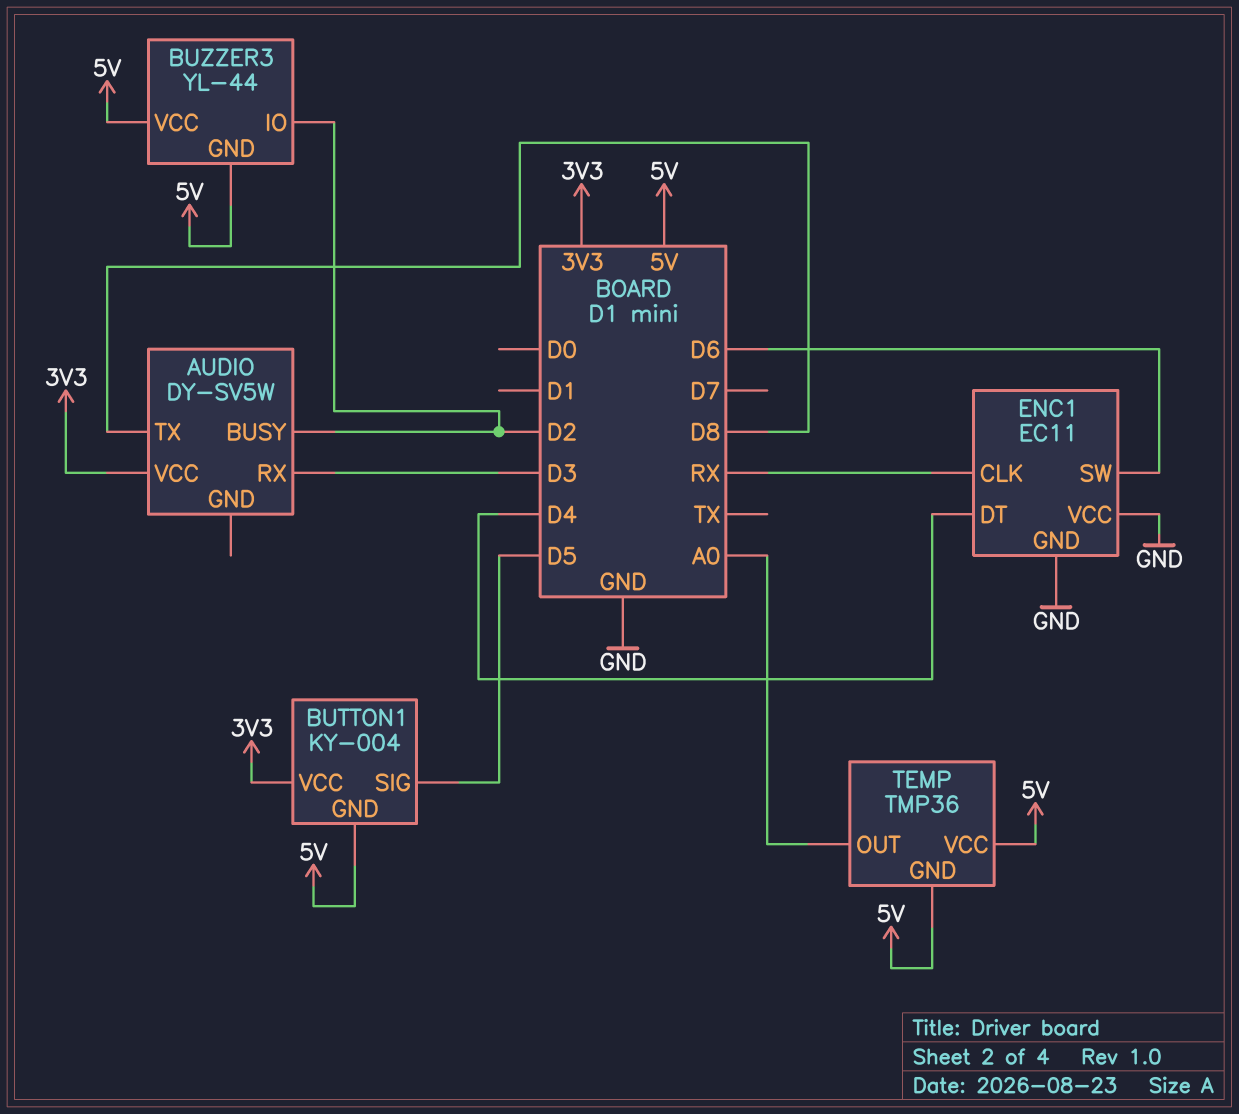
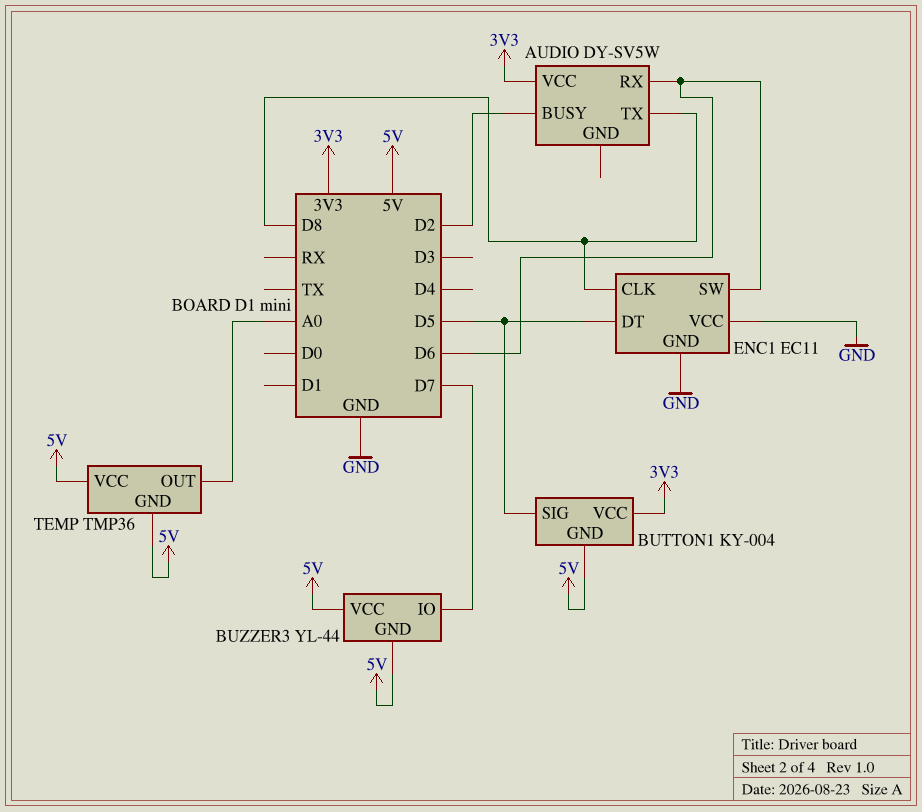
AUDIO pin RX: D3 -> D6
BUZZER3 pin IO: D2 -> D7
ENC1 pin CLK: RX -> D8
ENC1 pin DT: D4 -> D5

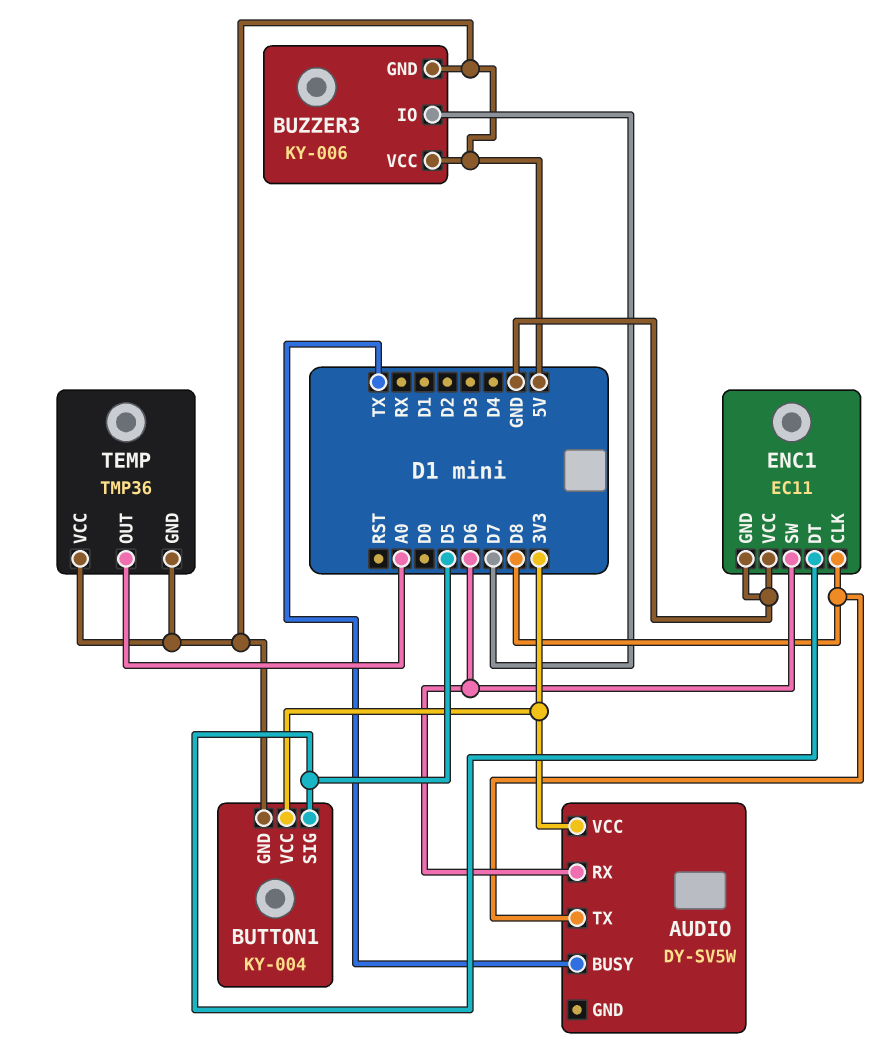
AUDIO pin BUSY: D2 -> TX
BUZZER3: YL-44 -> KY-006

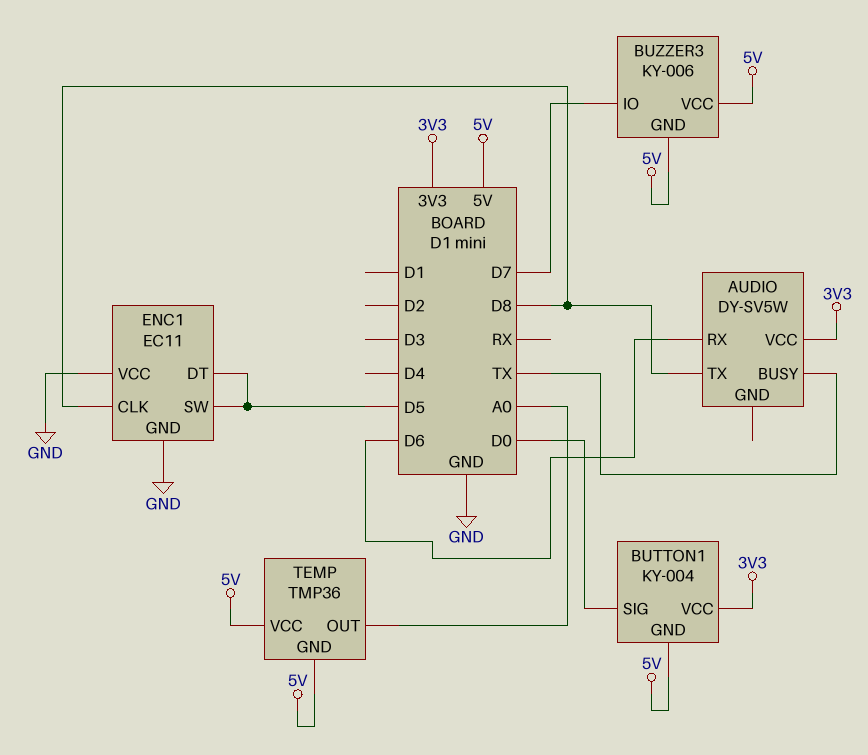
BUTTON1 pin SIG: D5 -> D0
ENC1 pin SW: D6 -> D5

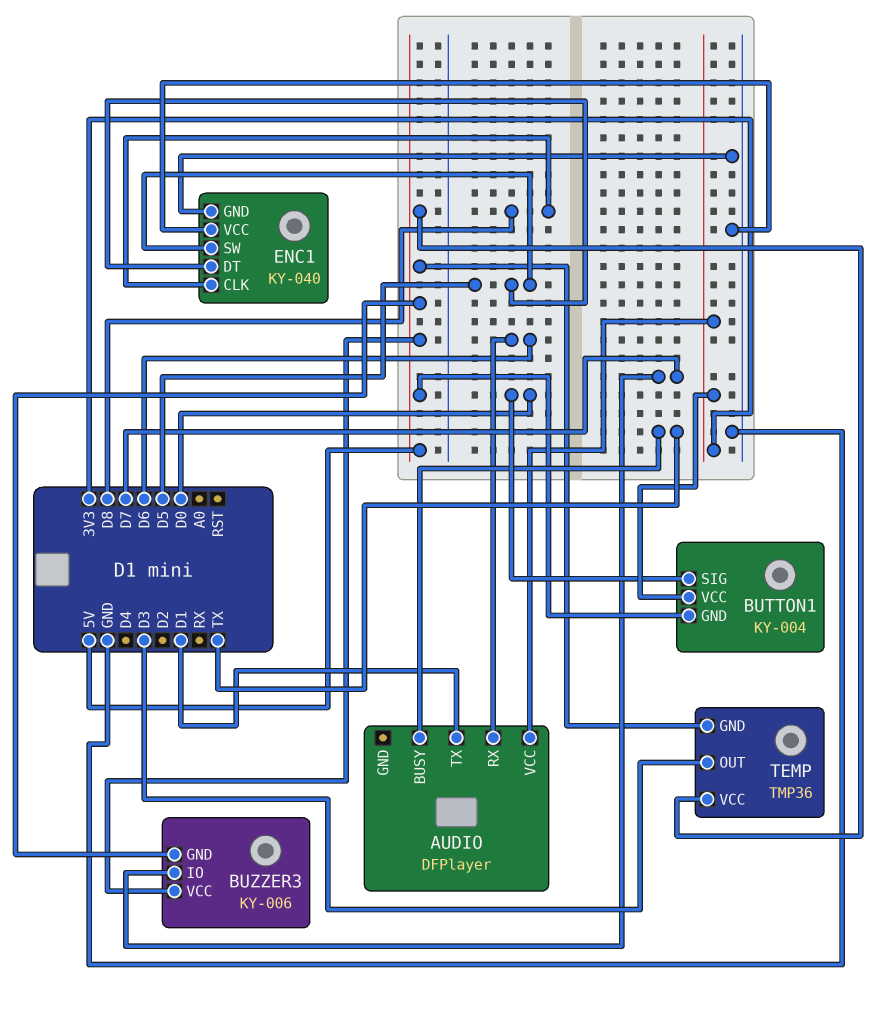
AUDIO: DY-SV5W -> DFPlayer
AUDIO pin TX: D8 -> D1
ENC1: EC11 -> KY-040
TEMP pin OUT: A0 -> D3

